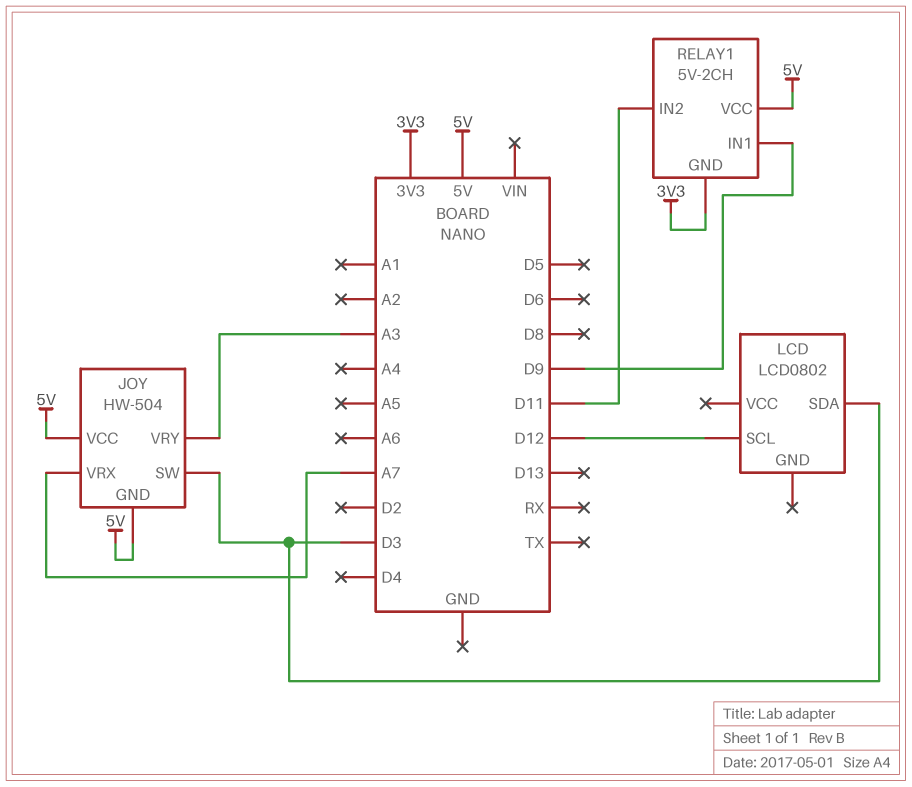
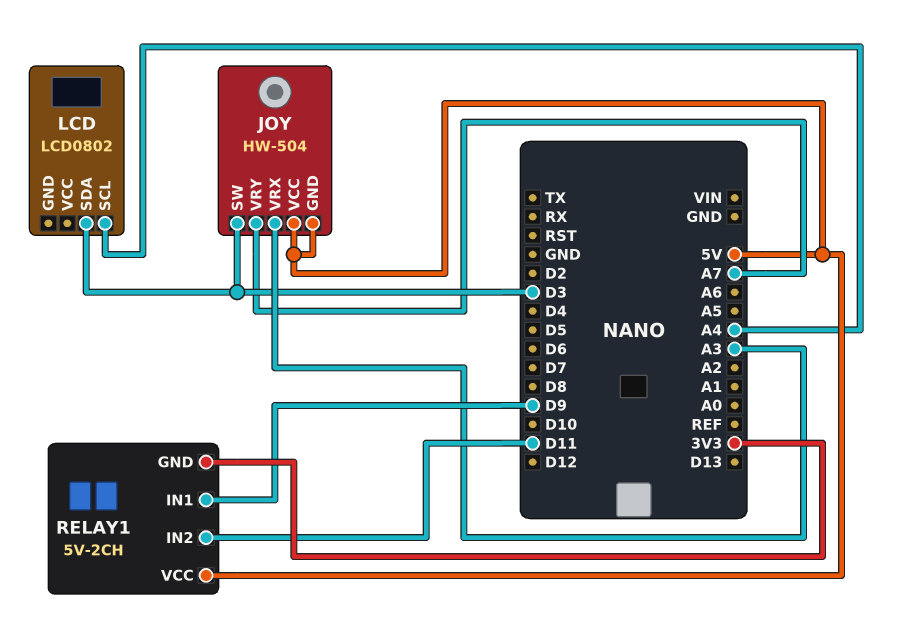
JOY pin VRX: A7 -> A3
JOY pin VRY: A3 -> A7
LCD pin SCL: D12 -> A4

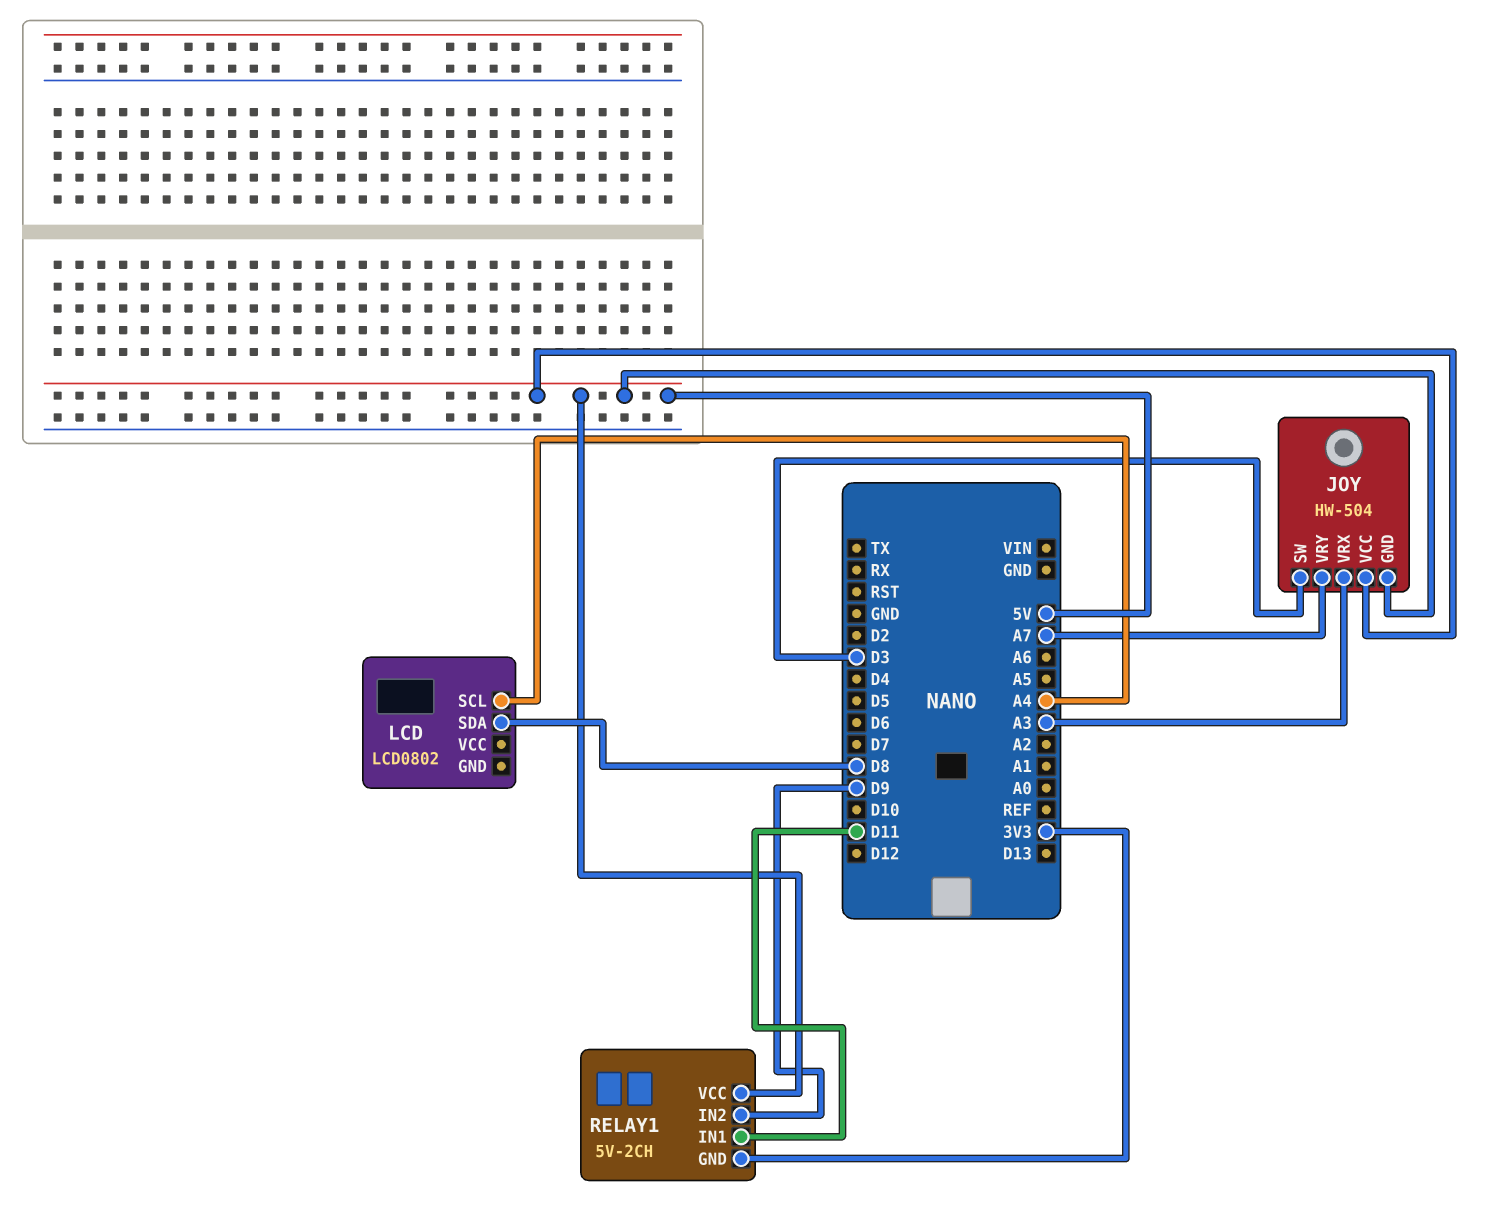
LCD pin SDA: D3 -> D8
RELAY1 pin IN1: D9 -> D11
RELAY1 pin IN2: D11 -> D9

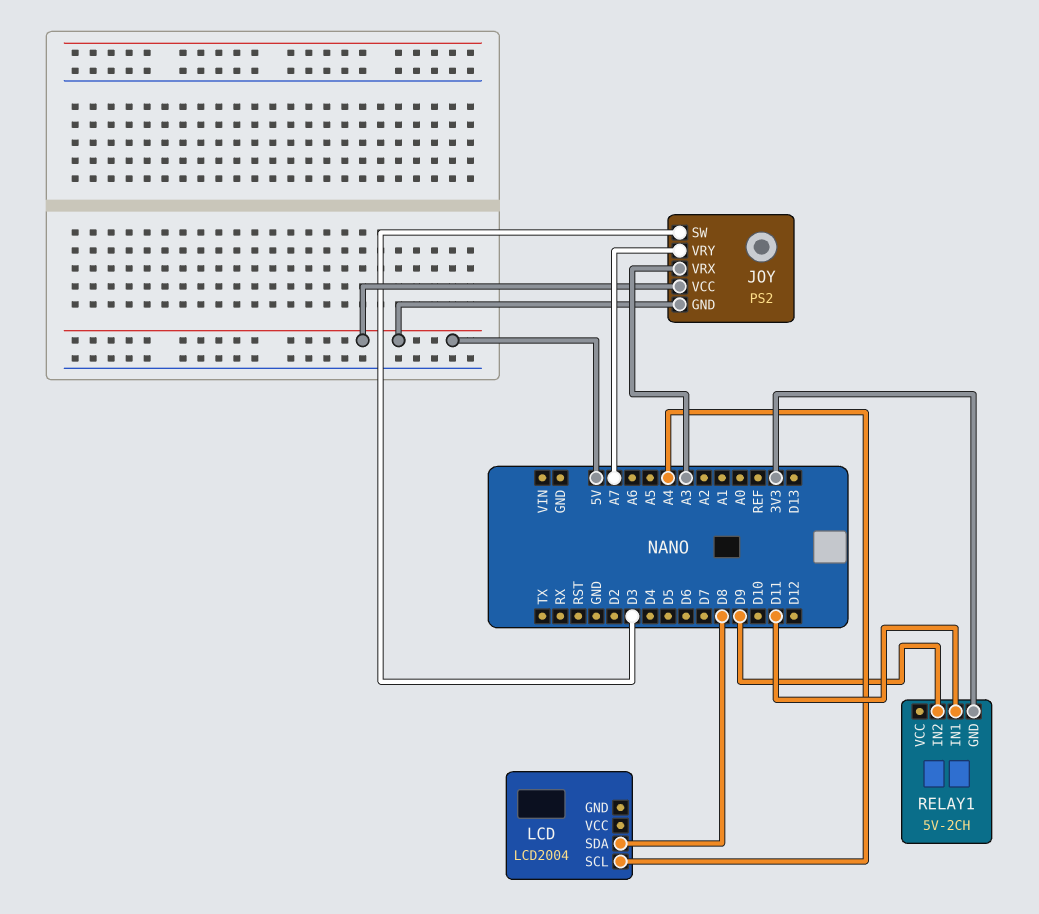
JOY: HW-504 -> PS2
LCD: LCD0802 -> LCD2004
RELAY1 pin VCC: 5V -> none

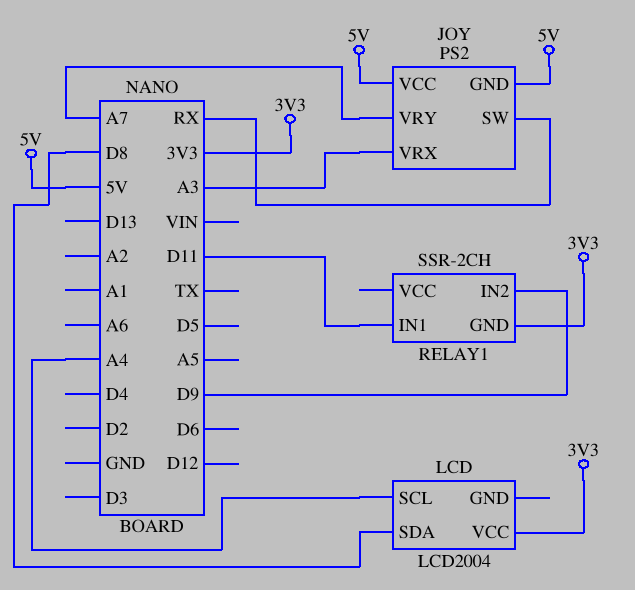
JOY pin SW: D3 -> RX
LCD pin VCC: none -> 3V3
RELAY1: 5V-2CH -> SSR-2CH

